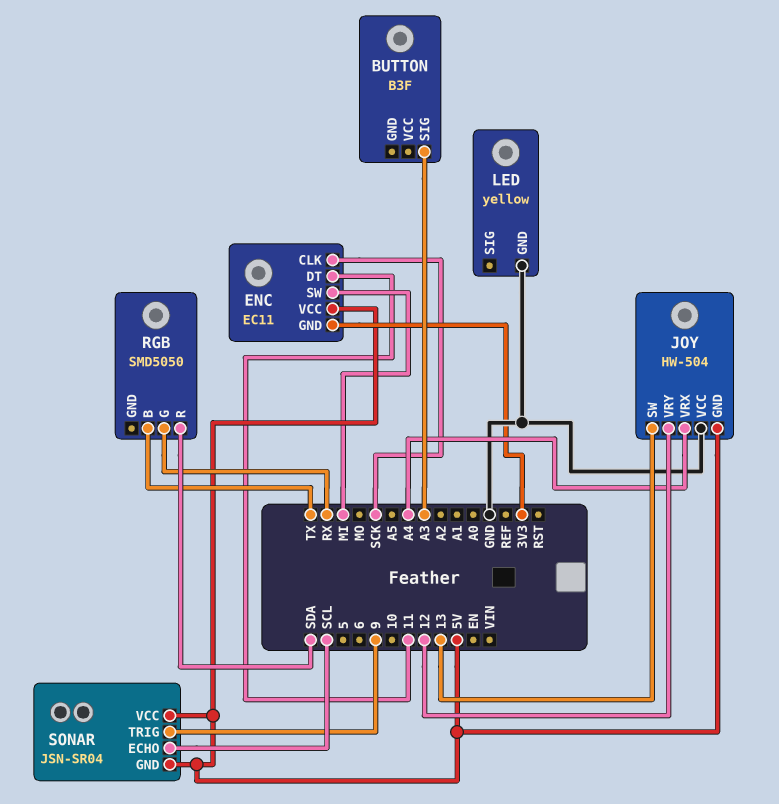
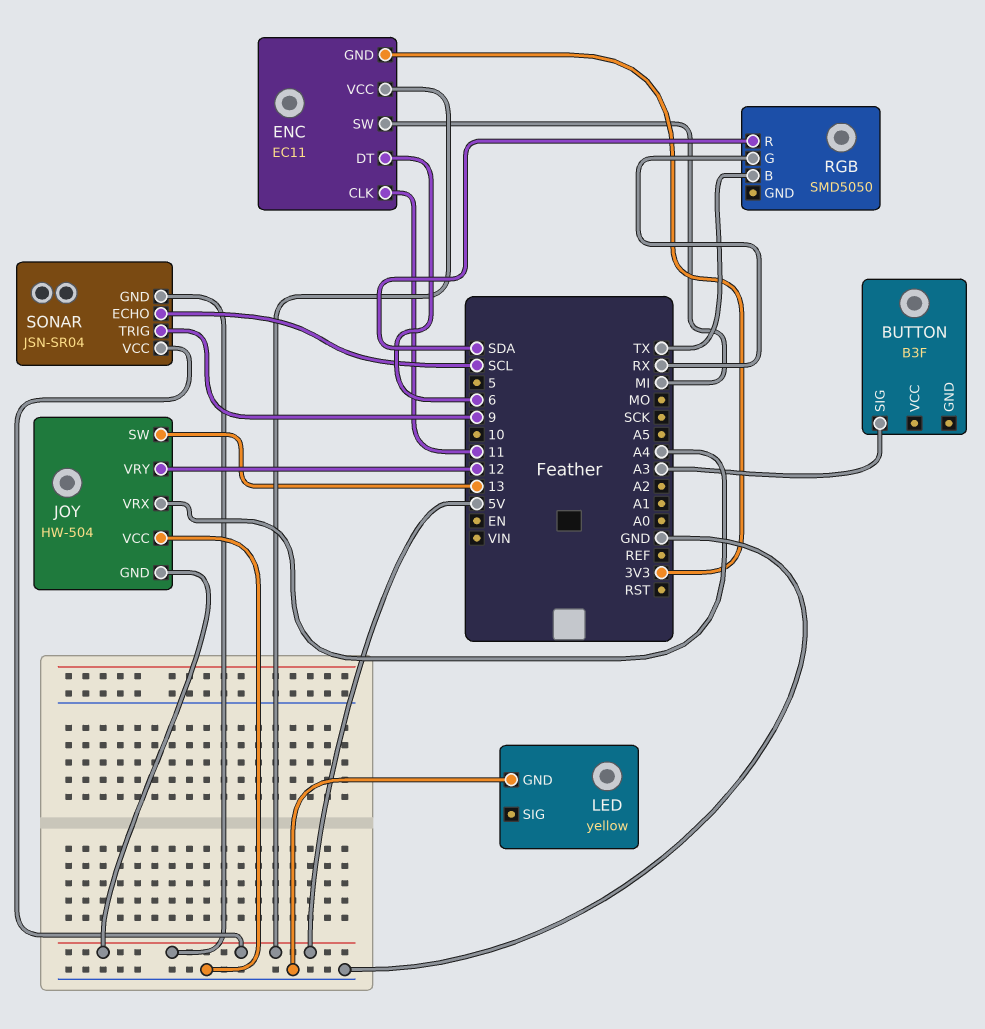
ENC pin CLK: SCK -> 11
ENC pin DT: 11 -> 6

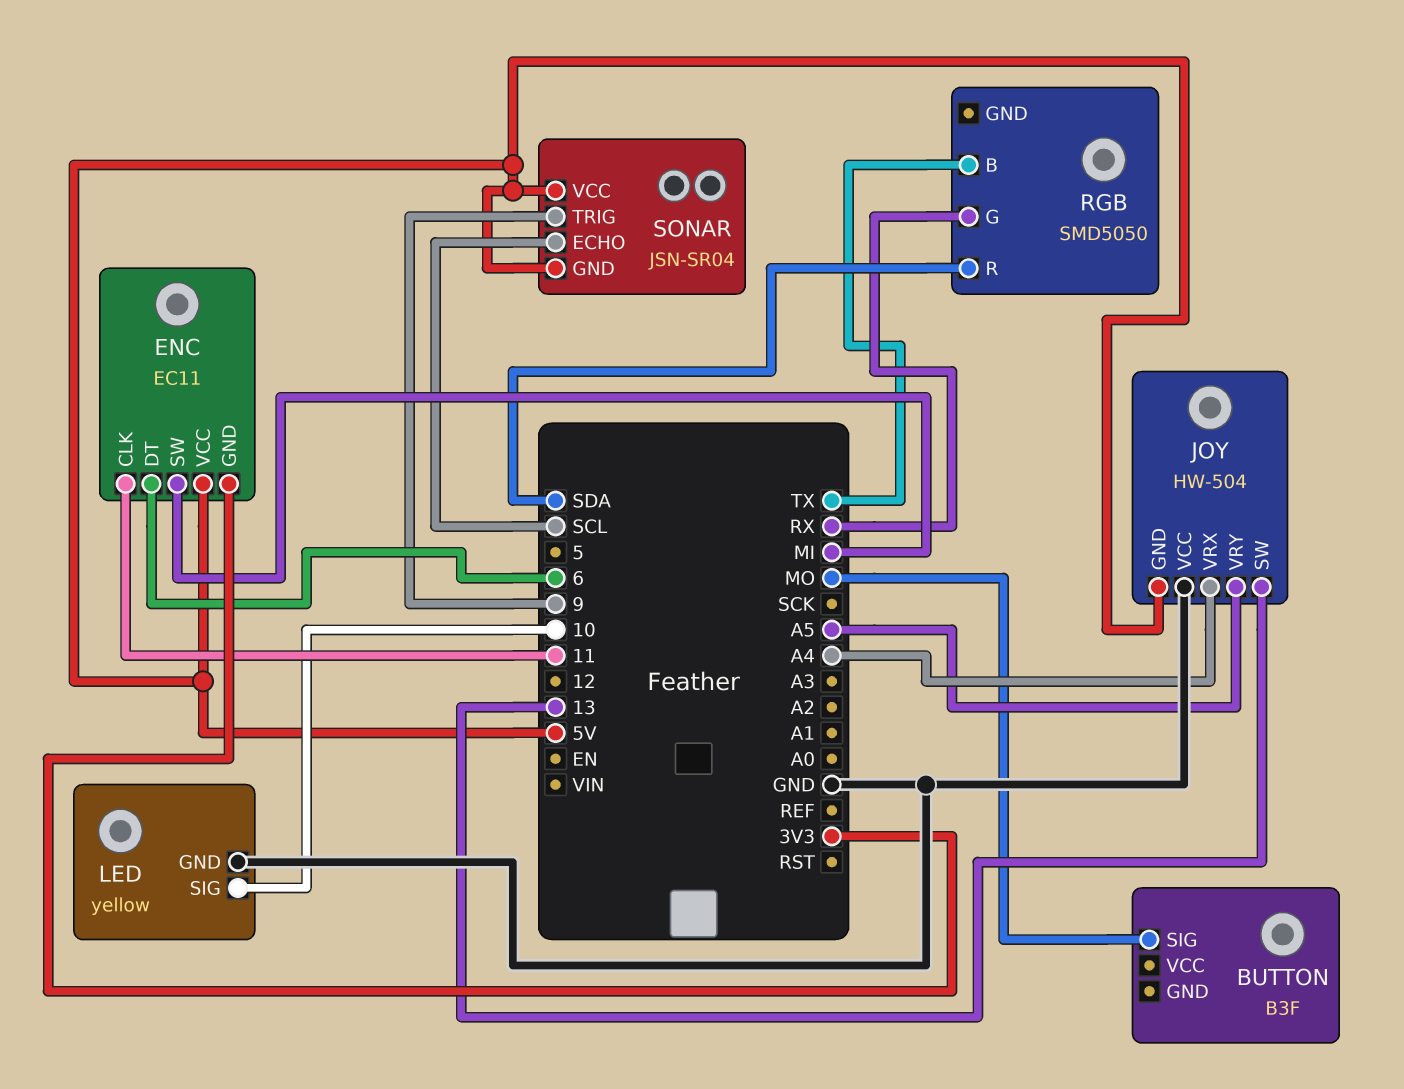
BUTTON pin SIG: A3 -> MO
JOY pin VRY: 12 -> A5
LED pin SIG: none -> 10

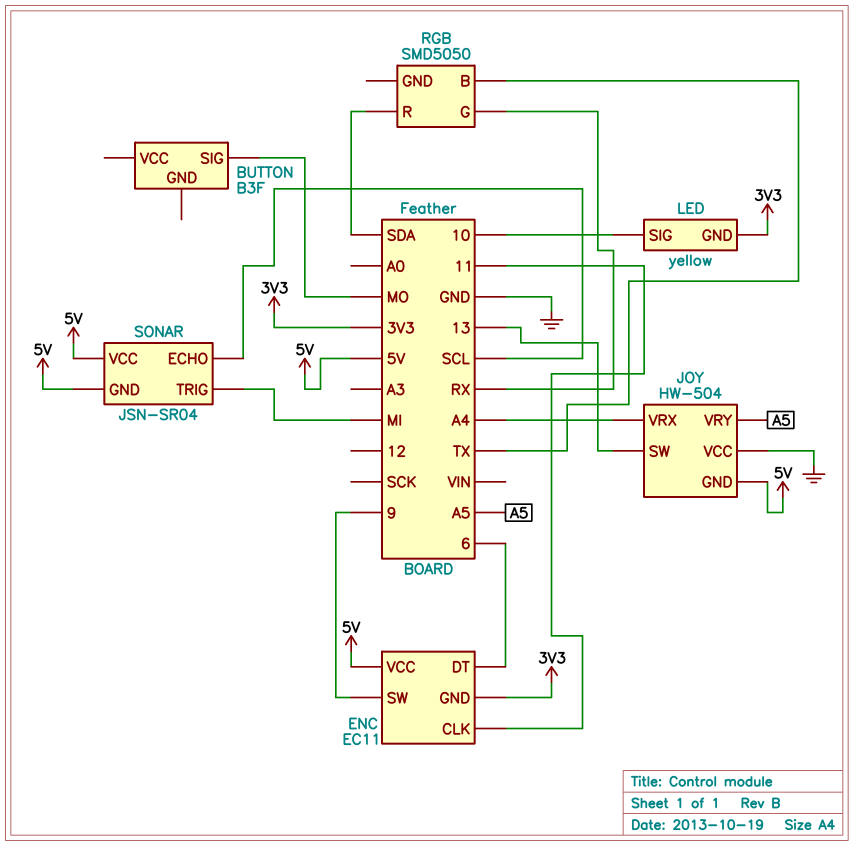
ENC pin SW: MI -> 9
LED pin GND: GND -> 3V3
SONAR pin TRIG: 9 -> MI

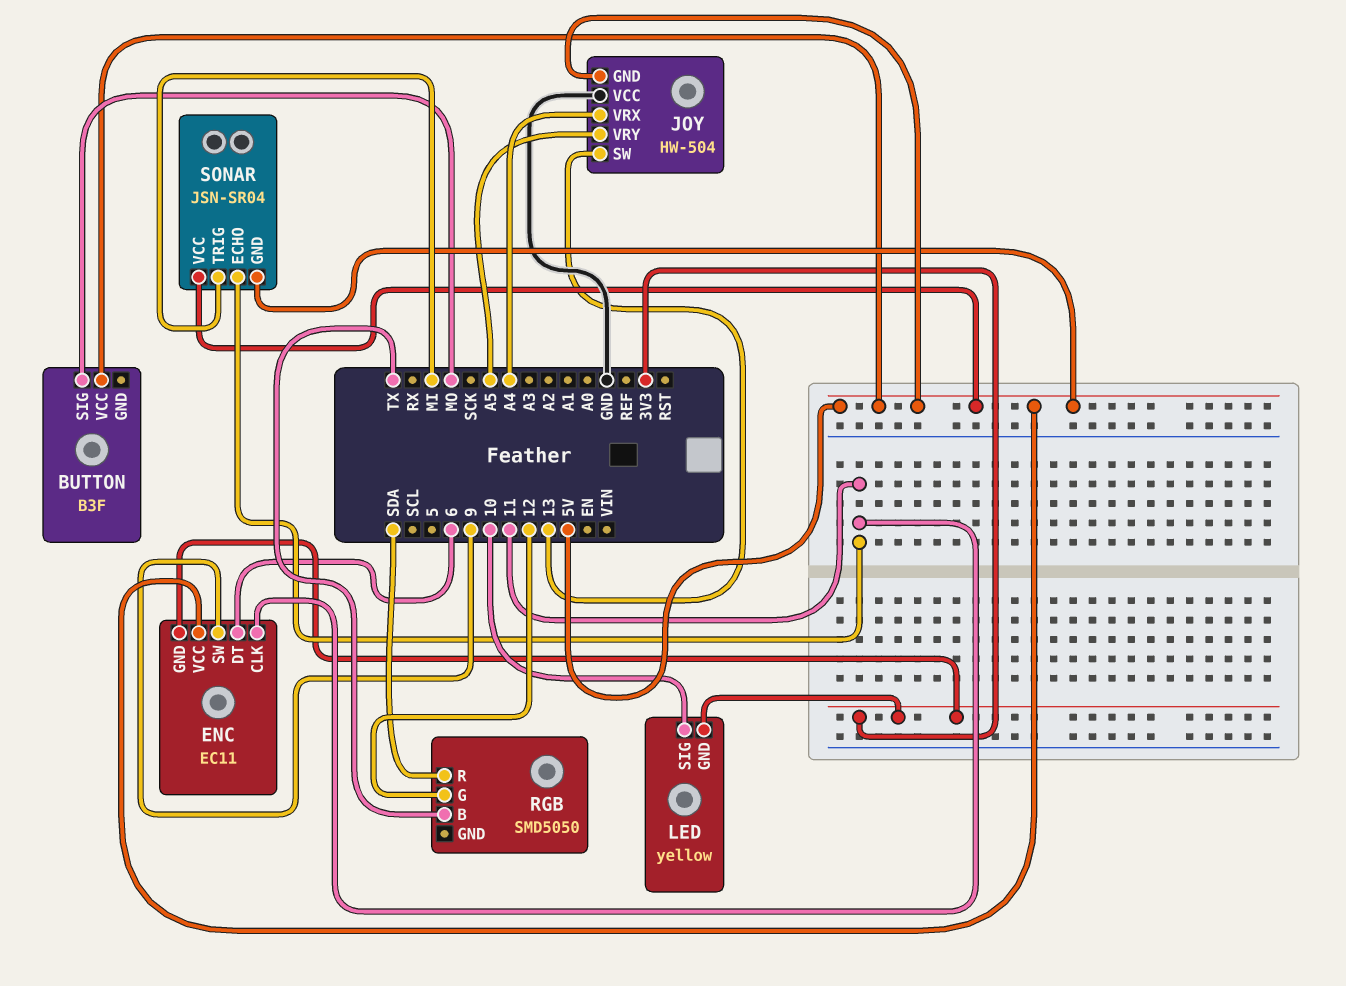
BUTTON pin VCC: none -> 5V
RGB pin G: RX -> 12
SONAR pin ECHO: SCL -> 11

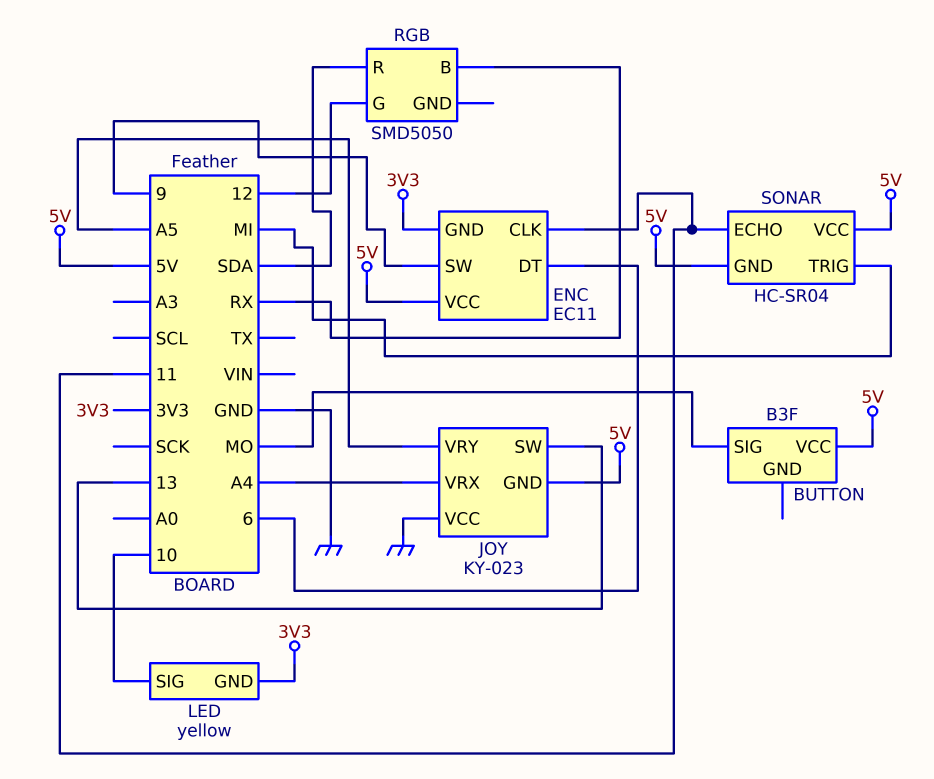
JOY: HW-504 -> KY-023
RGB pin B: TX -> RX
SONAR: JSN-SR04 -> HC-SR04

